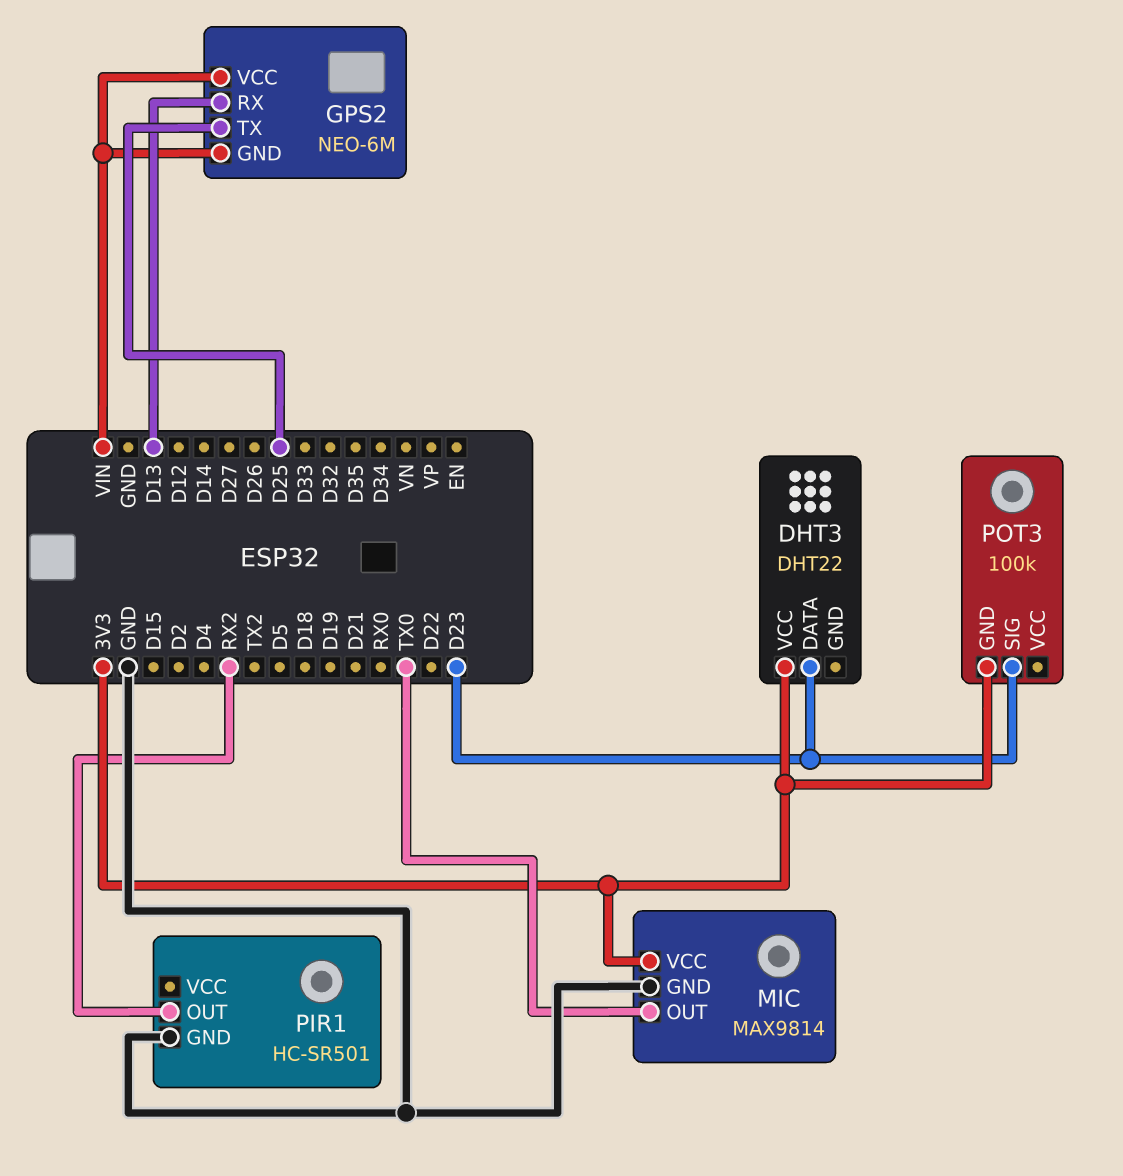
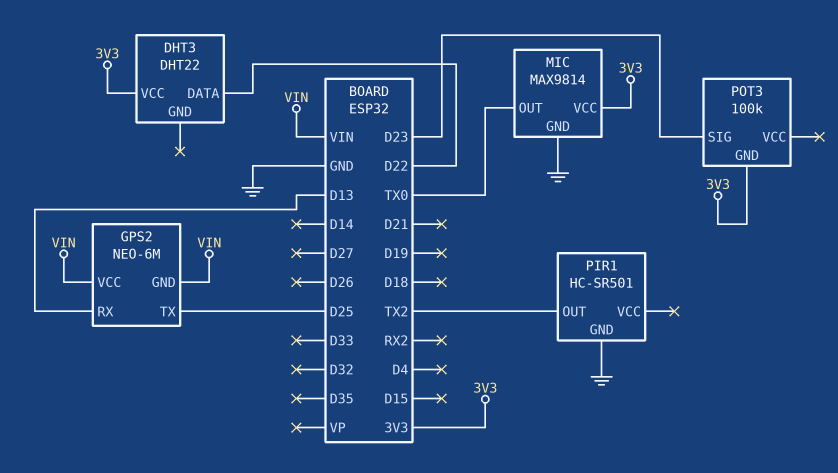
DHT3 pin DATA: D23 -> D22
PIR1 pin OUT: RX2 -> TX2

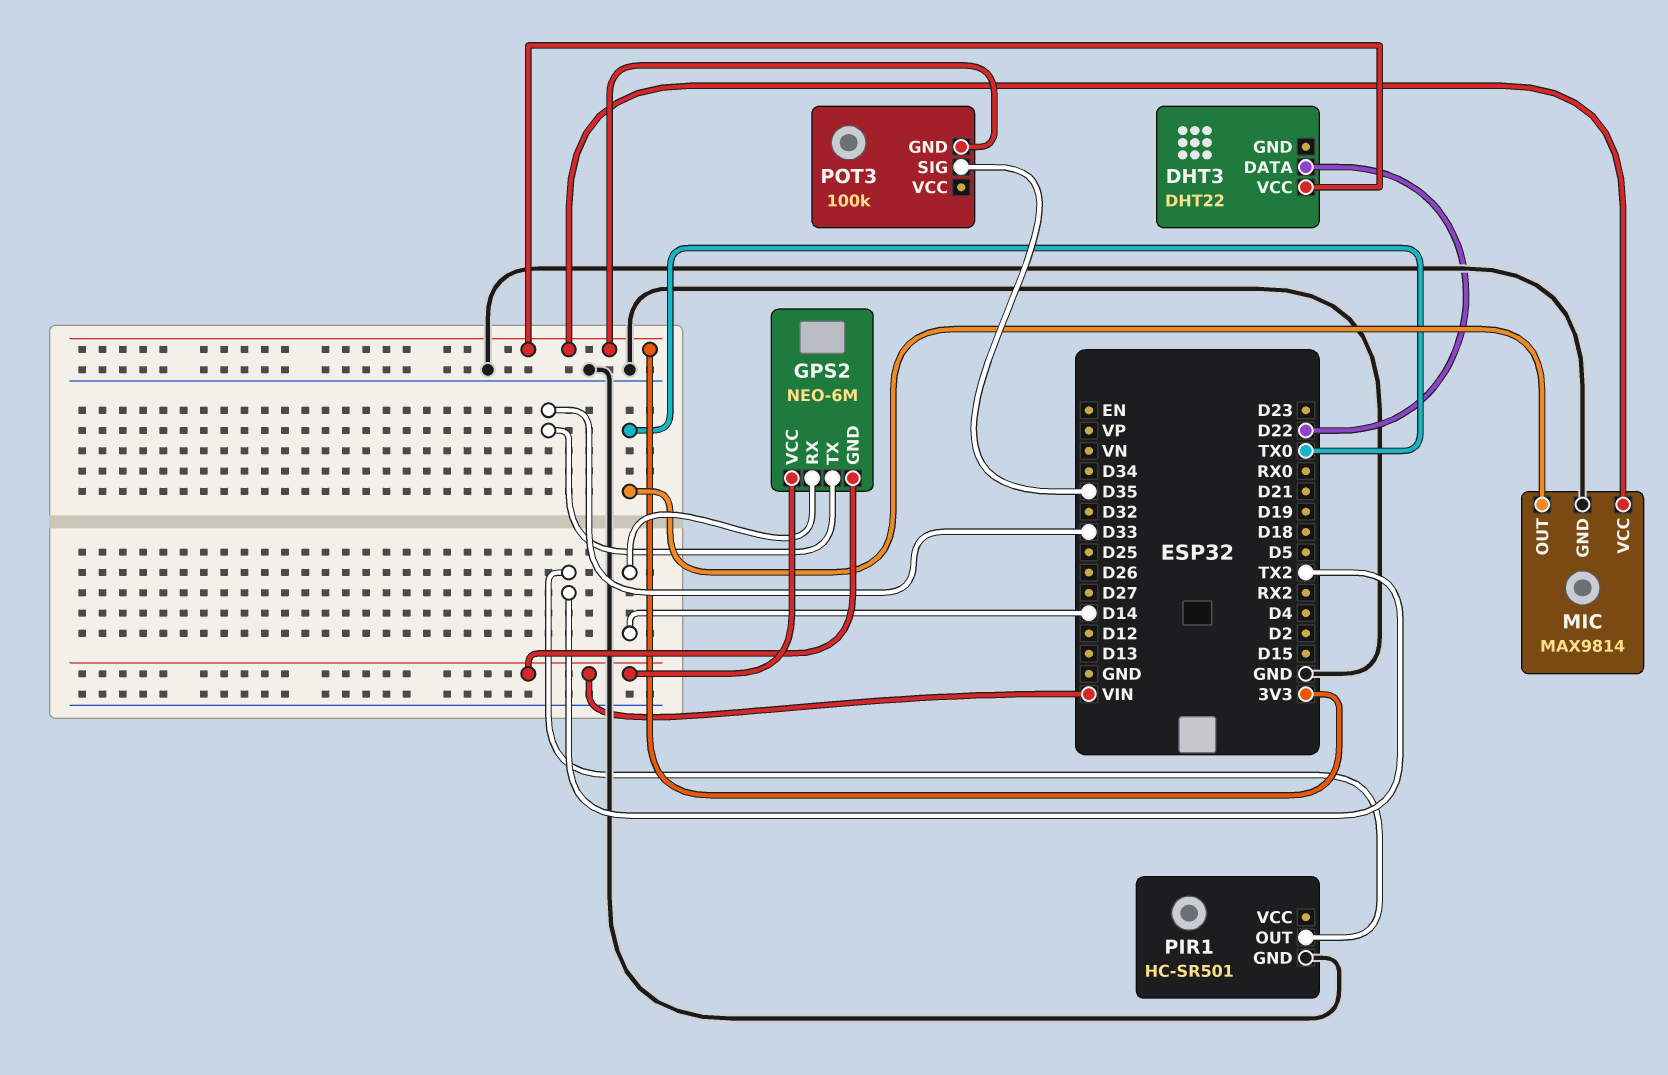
GPS2 pin RX: D13 -> D14
GPS2 pin TX: D25 -> D33
POT3 pin SIG: D23 -> D35

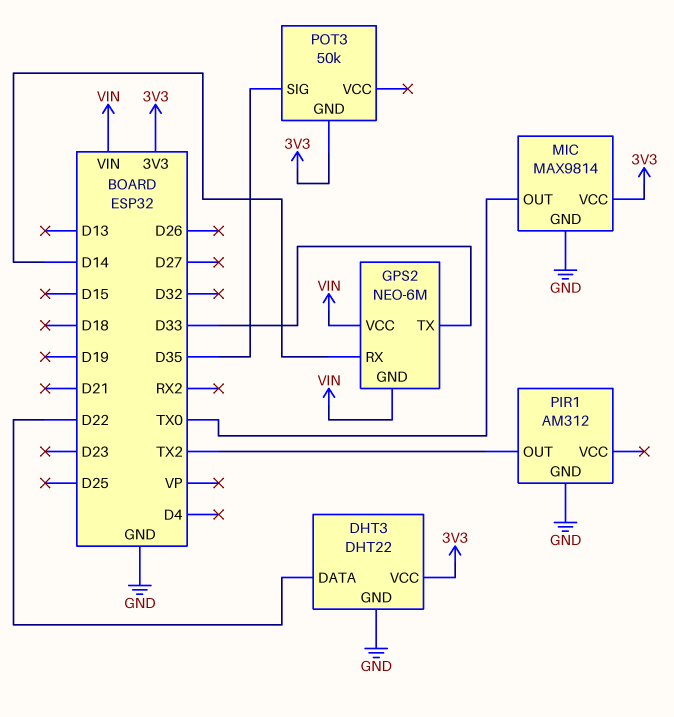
DHT3 pin GND: none -> GND
PIR1: HC-SR501 -> AM312
POT3: 100k -> 50k

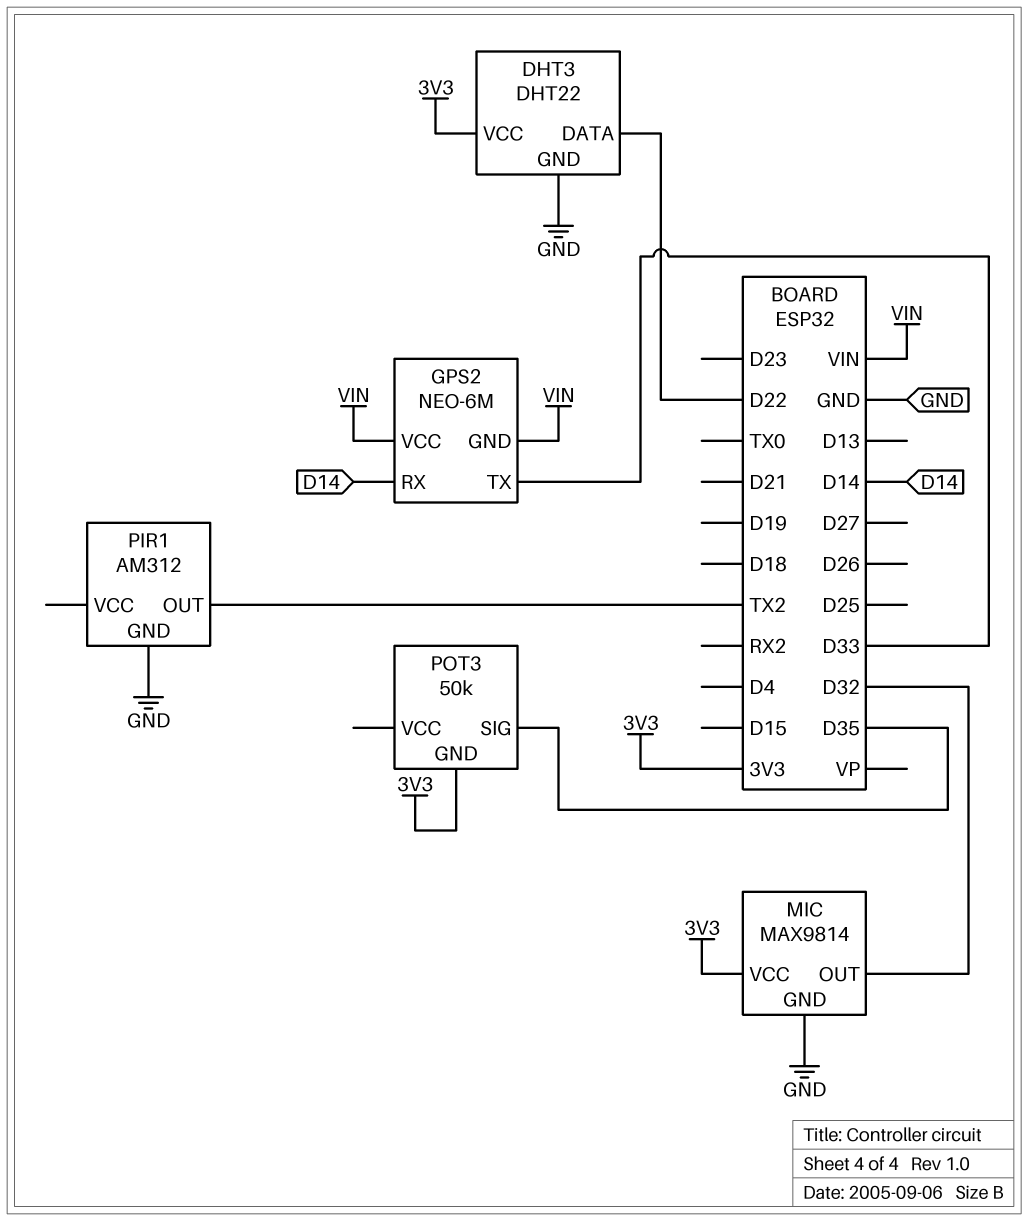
MIC pin OUT: TX0 -> D32

